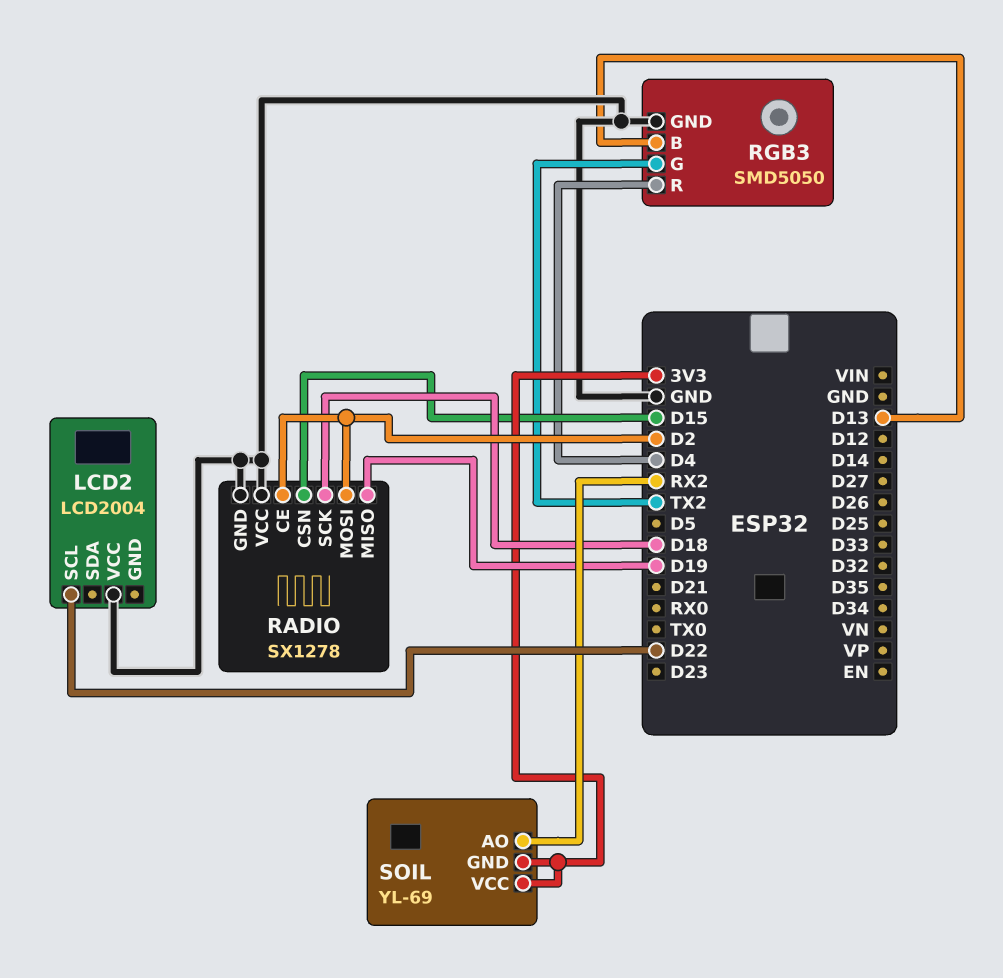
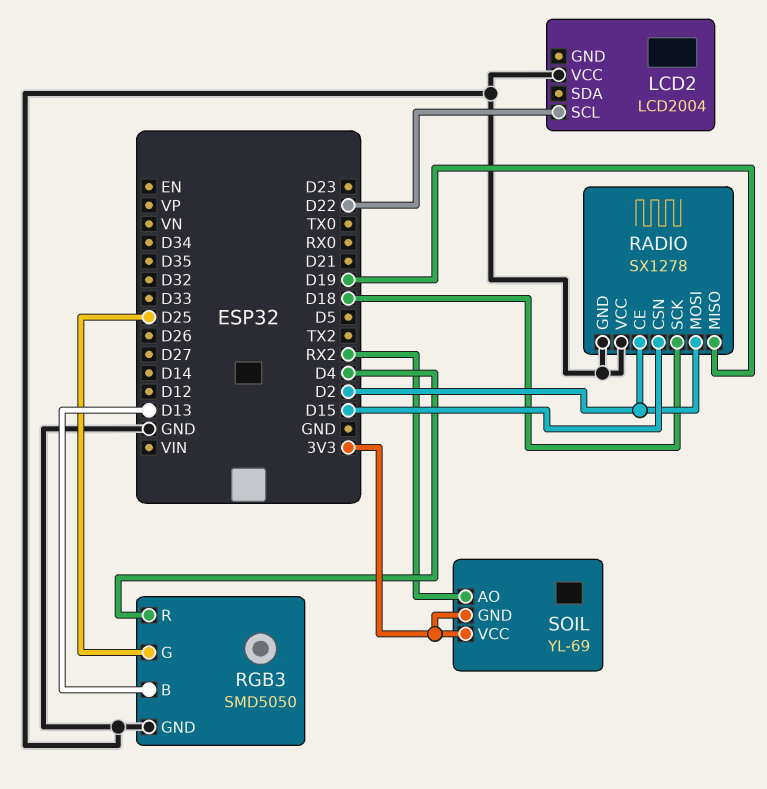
RGB3 pin G: TX2 -> D25

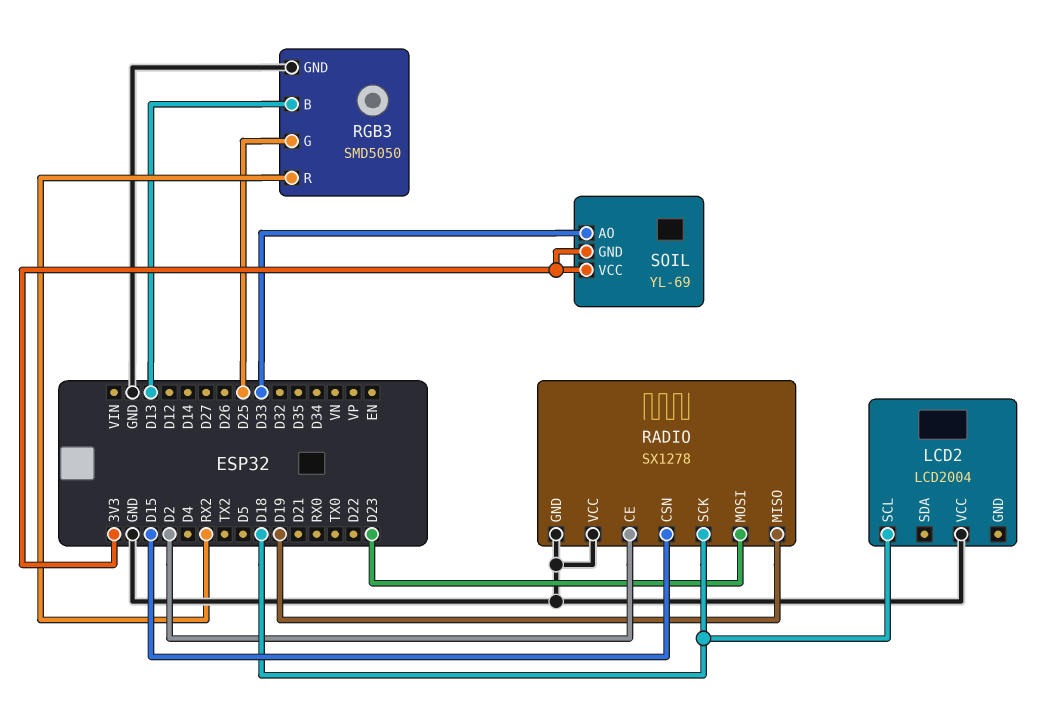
LCD2 pin SCL: D22 -> D18
RADIO pin MOSI: D2 -> D23
RGB3 pin R: D4 -> RX2
SOIL pin AO: RX2 -> D33

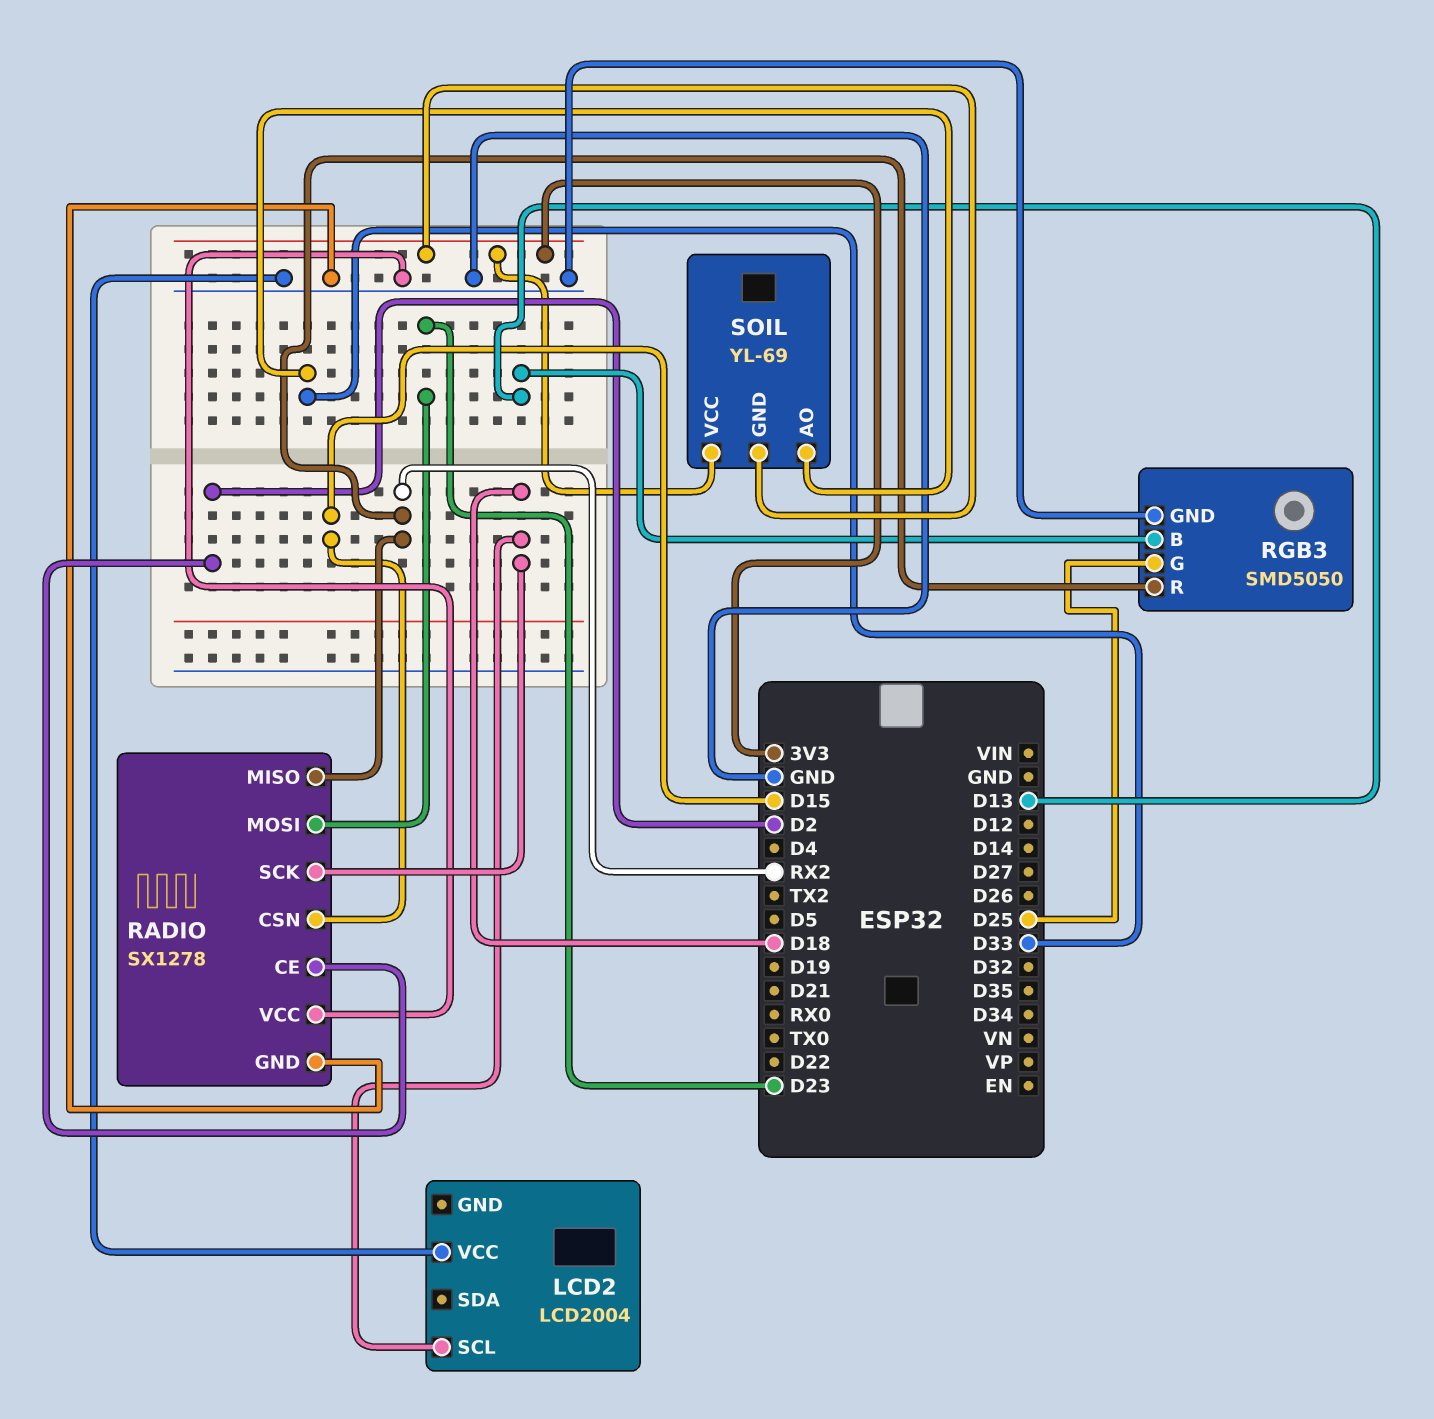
RADIO pin MISO: D19 -> RX2

